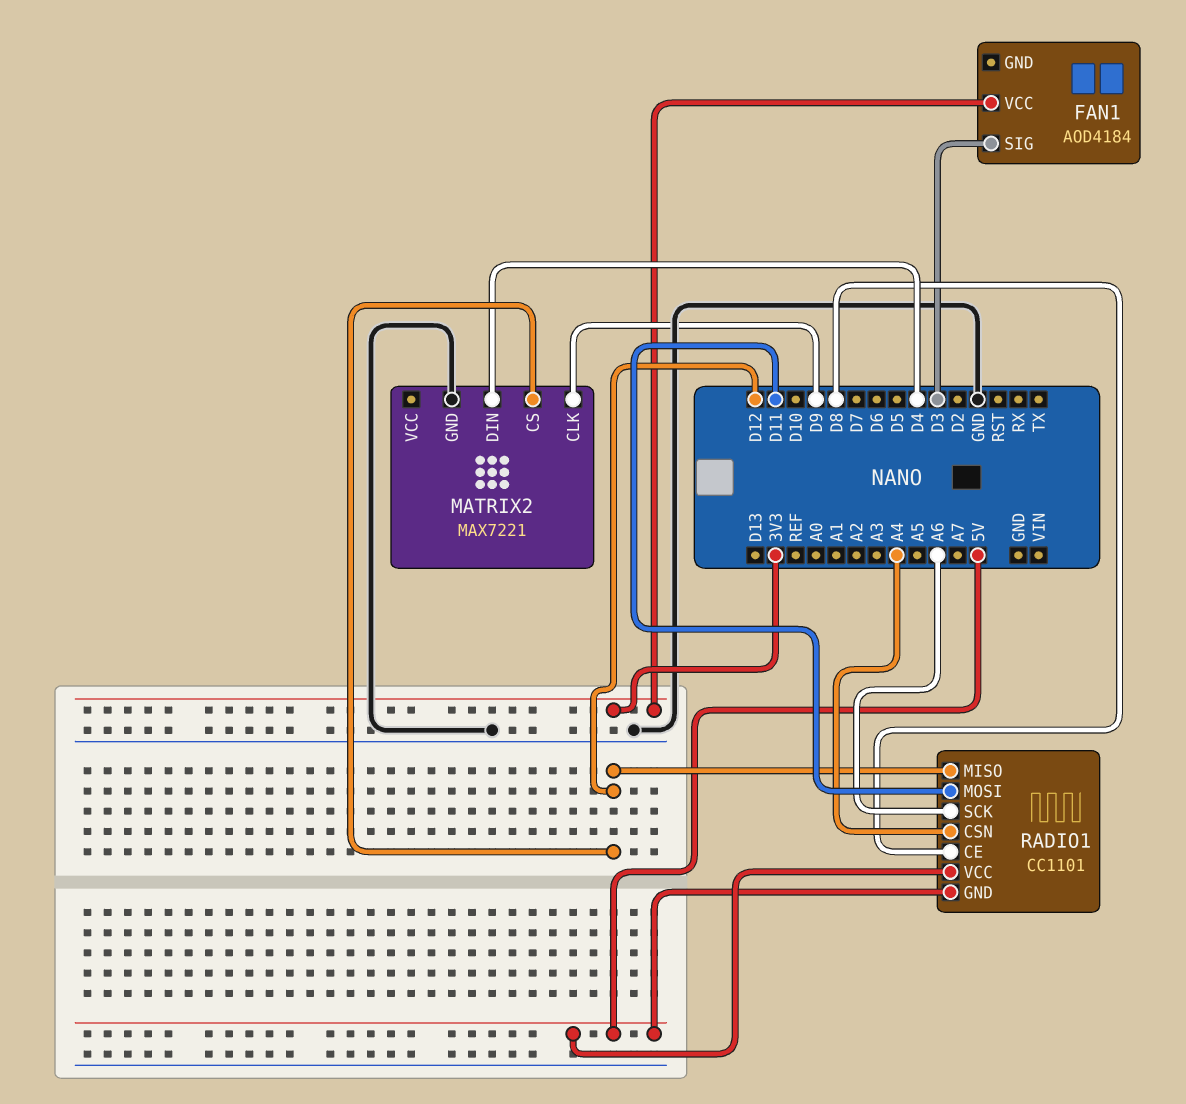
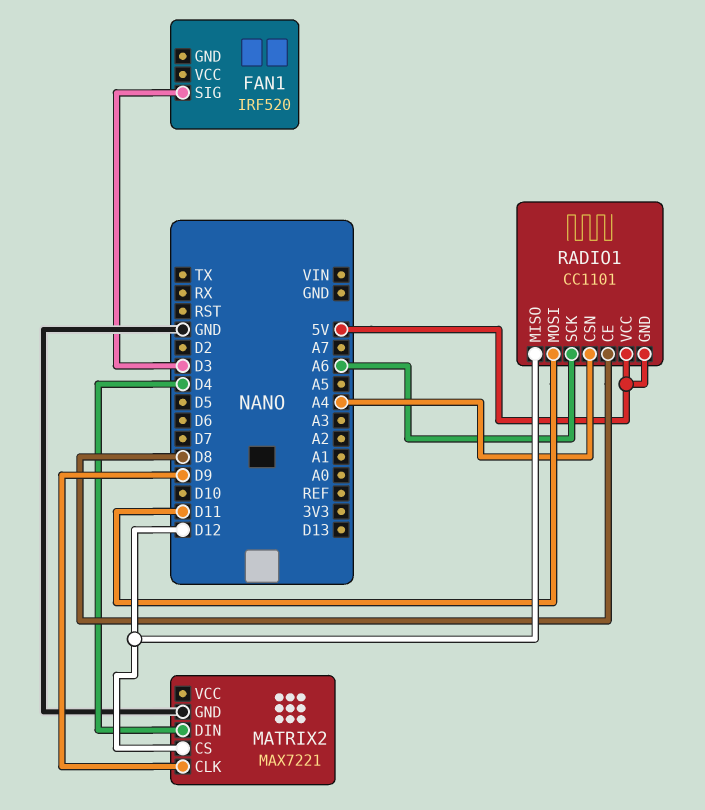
FAN1: AOD4184 -> IRF520
FAN1 pin VCC: 3V3 -> none

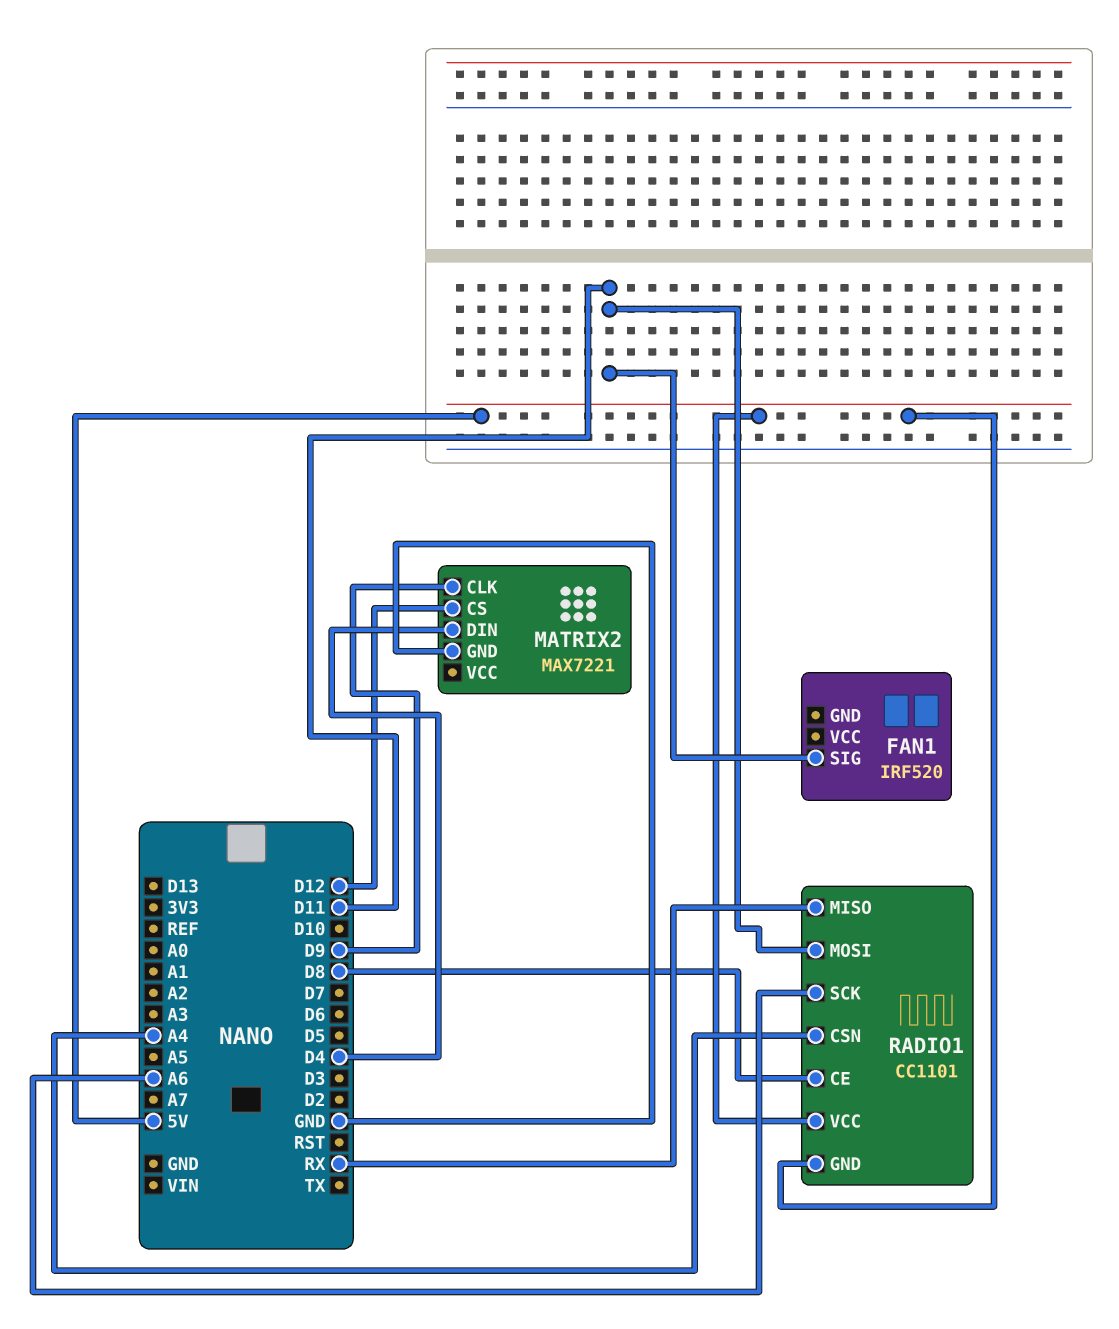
FAN1 pin SIG: D3 -> D11
RADIO1 pin MISO: D12 -> RX

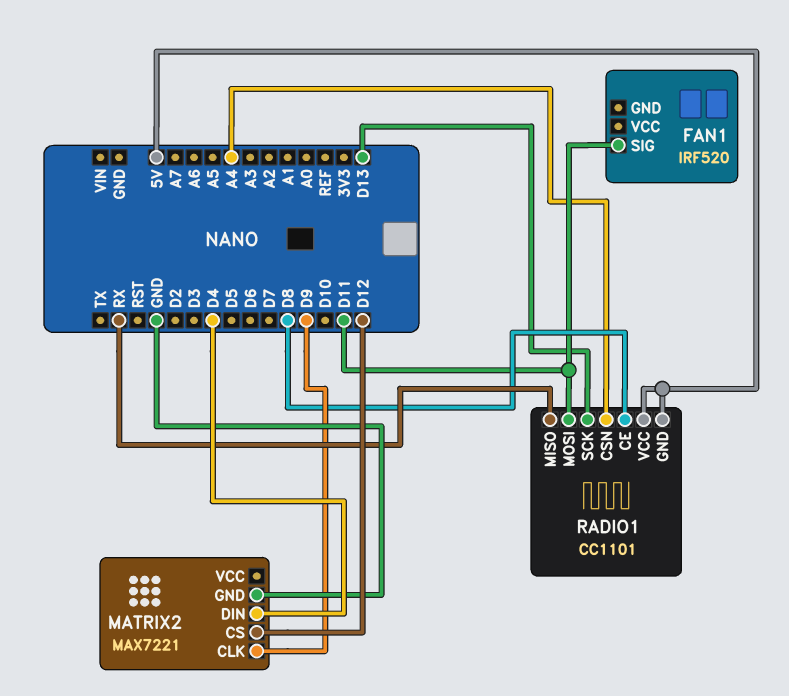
RADIO1 pin SCK: A6 -> D13

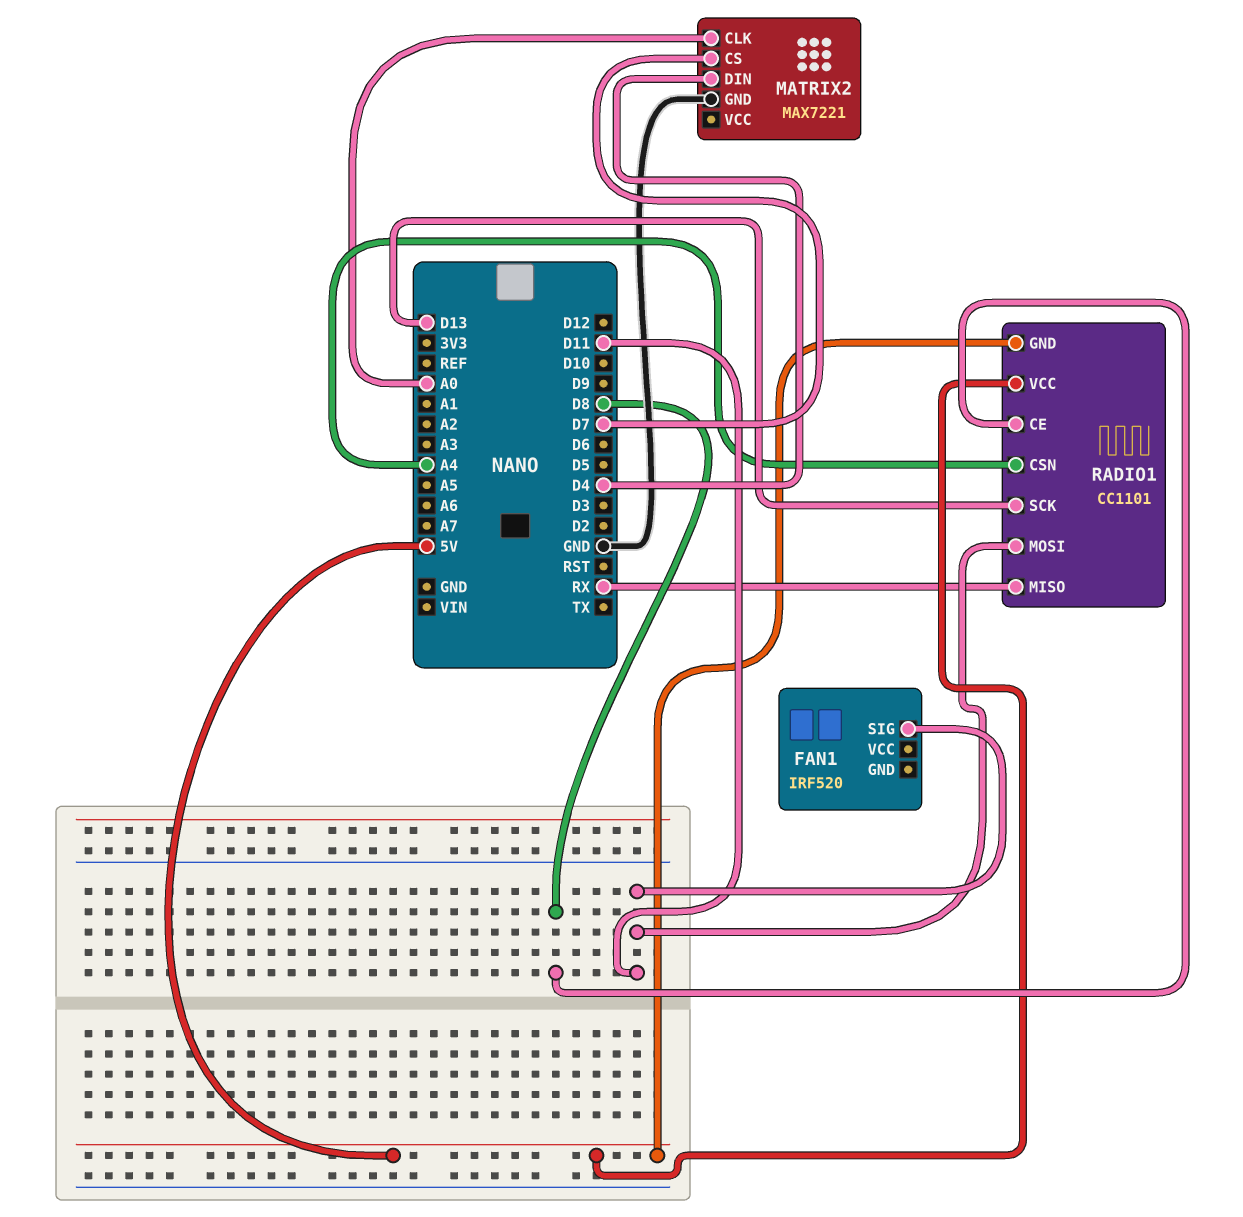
MATRIX2 pin CLK: D9 -> A0
MATRIX2 pin CS: D12 -> D7

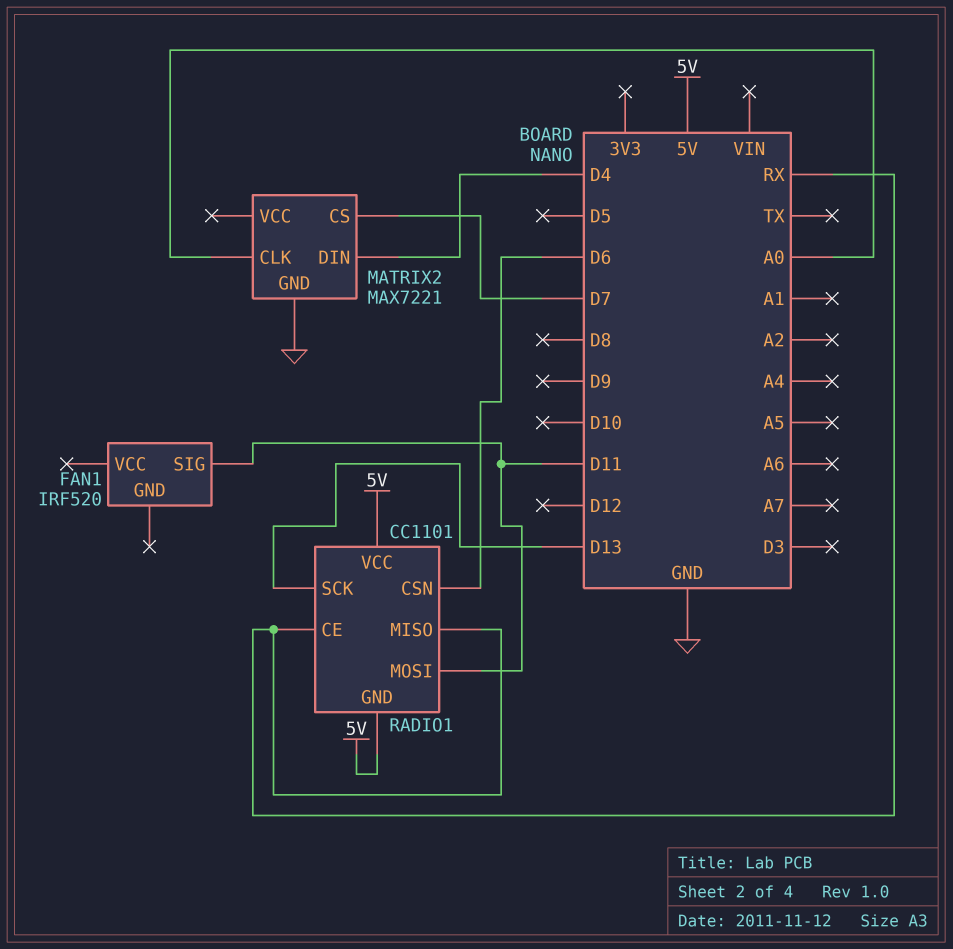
RADIO1 pin CE: D8 -> RX
RADIO1 pin CSN: A4 -> D6

